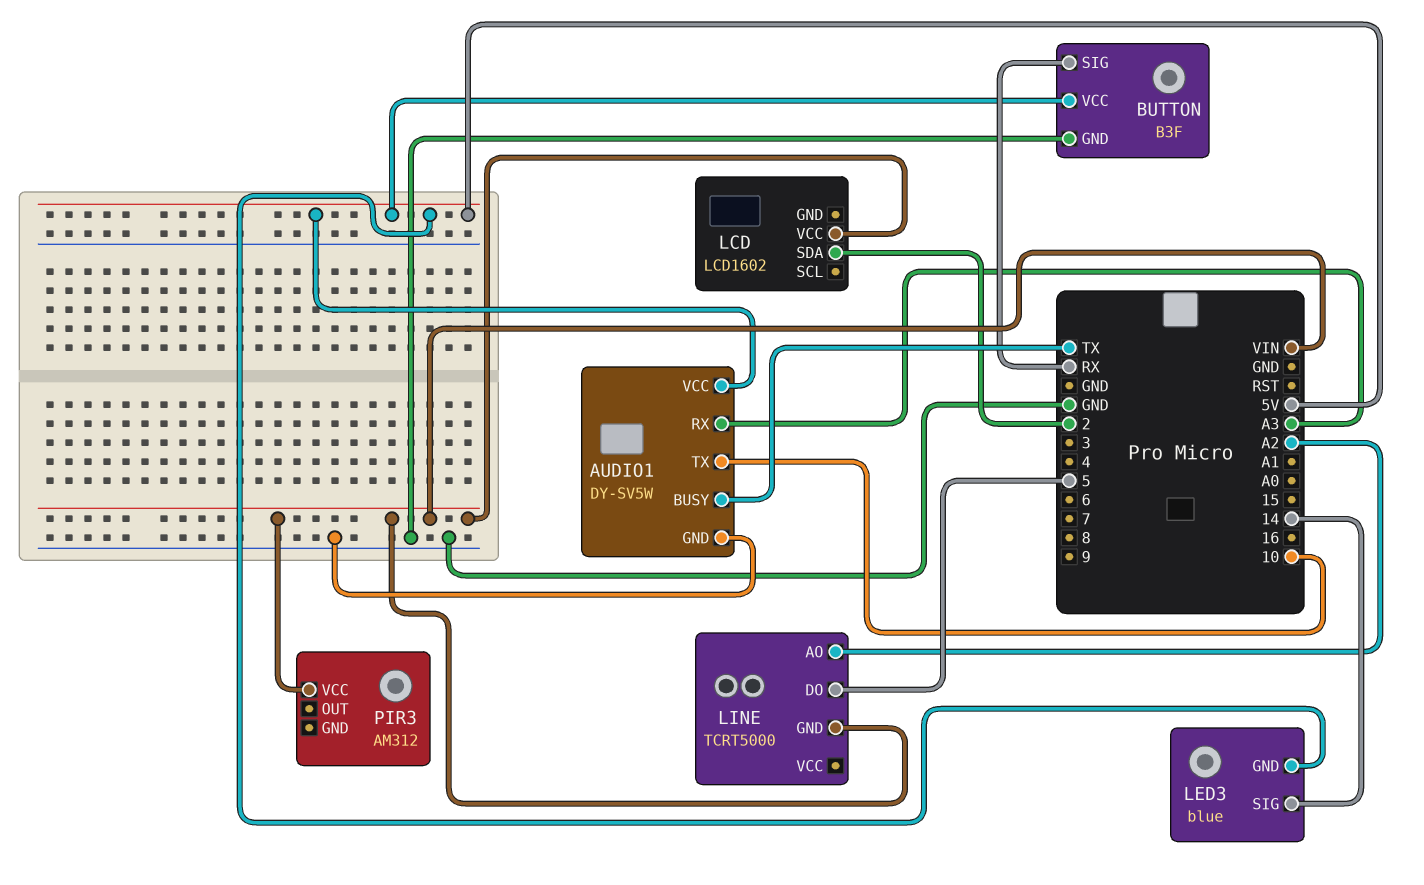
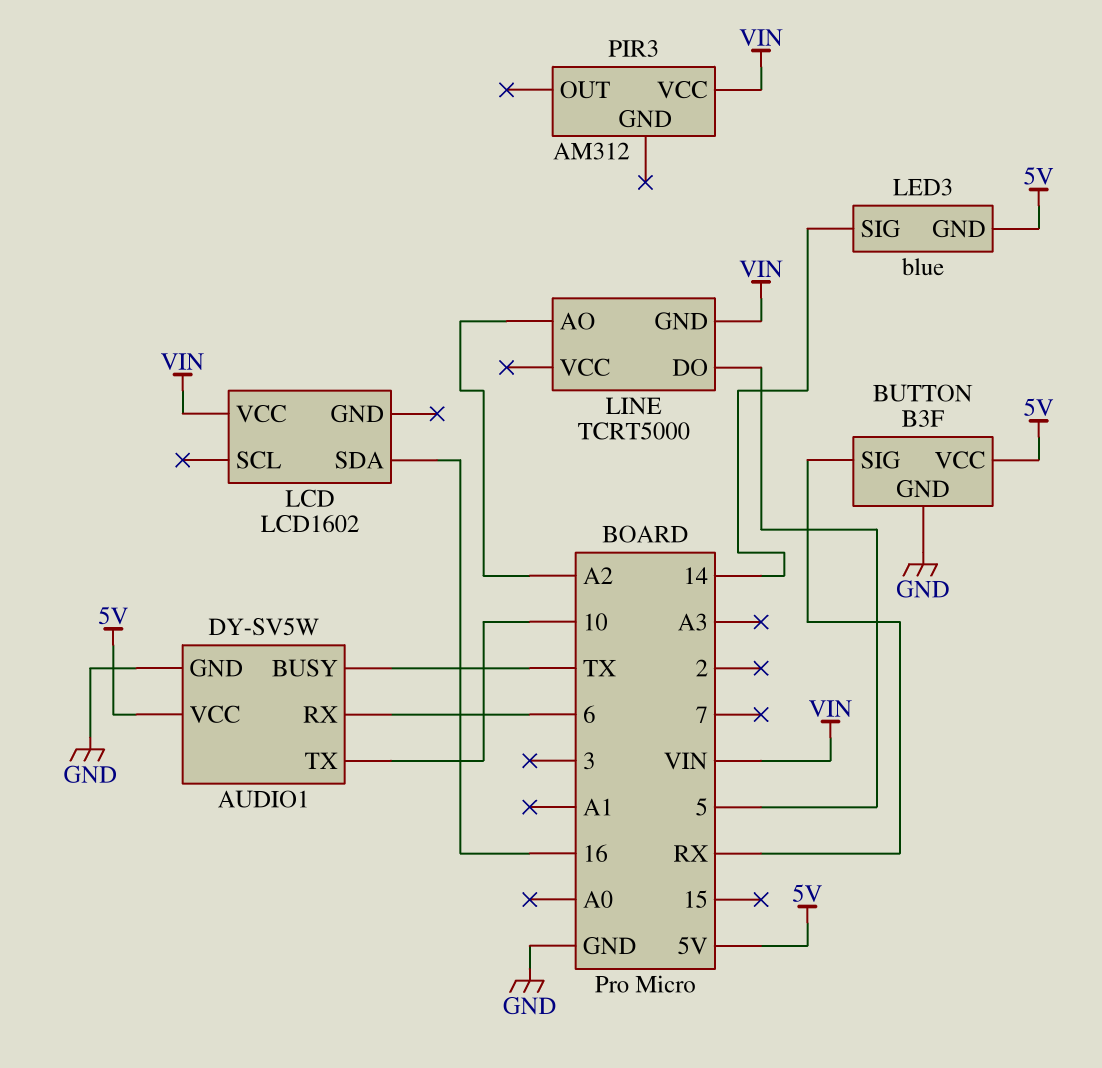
AUDIO1 pin RX: A3 -> 6
LCD pin SDA: 2 -> 16

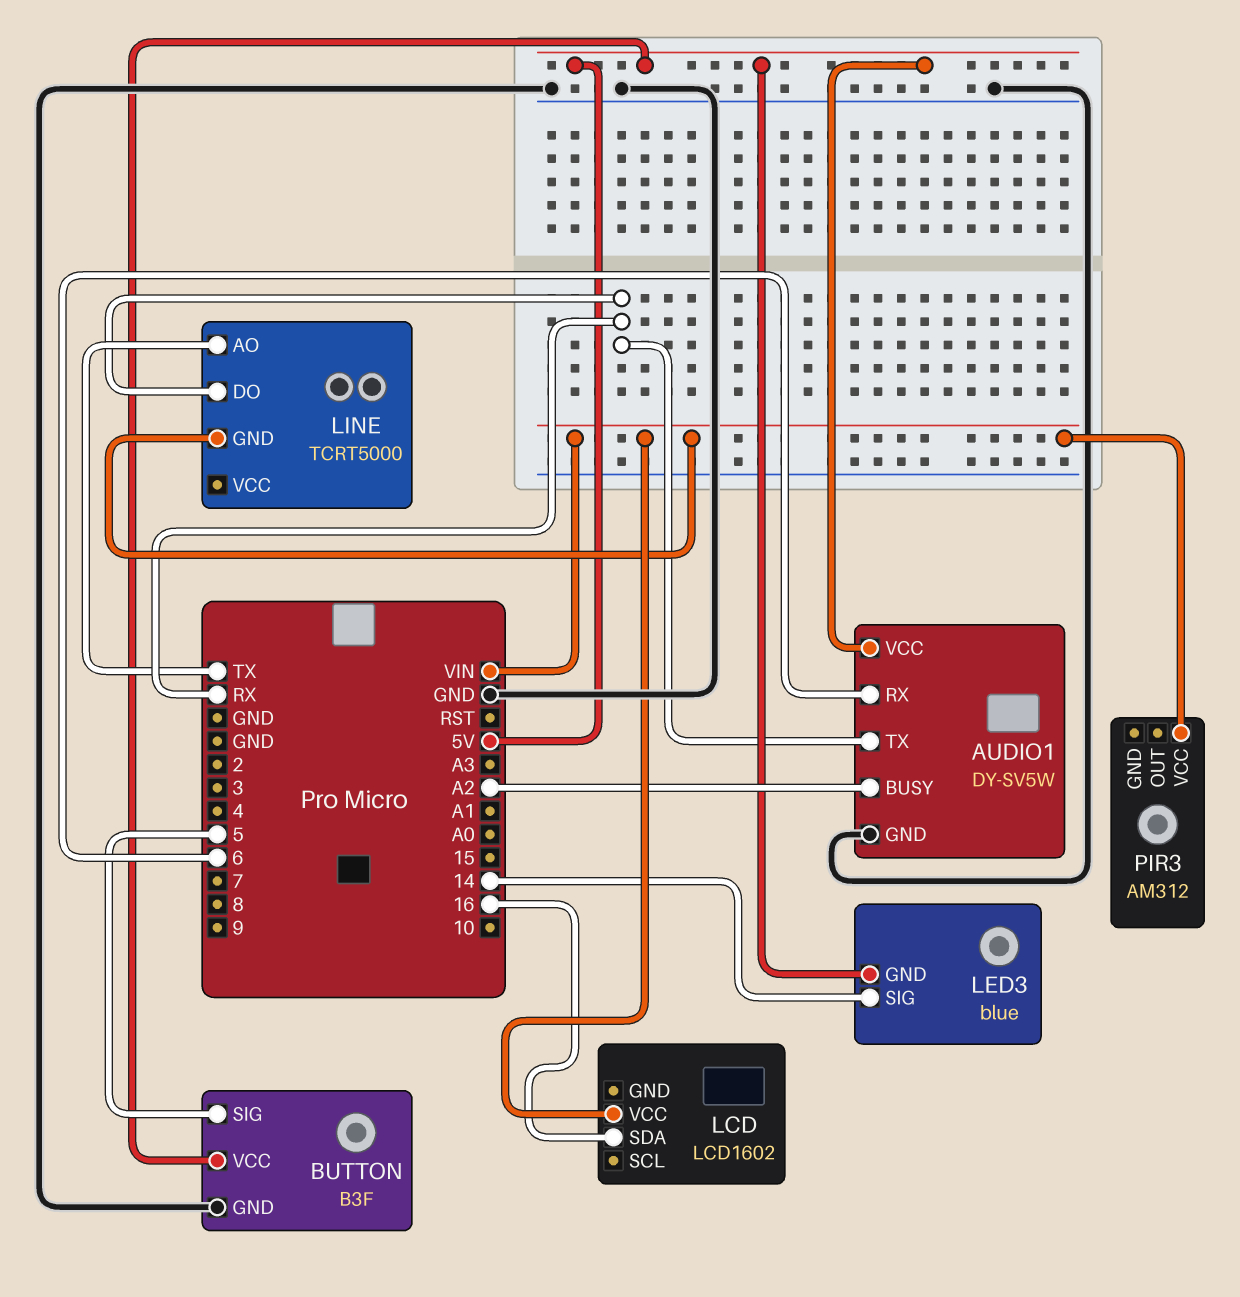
AUDIO1 pin BUSY: TX -> A2
AUDIO1 pin TX: 10 -> RX
BUTTON pin SIG: RX -> 5
LINE pin AO: A2 -> TX
LINE pin DO: 5 -> RX

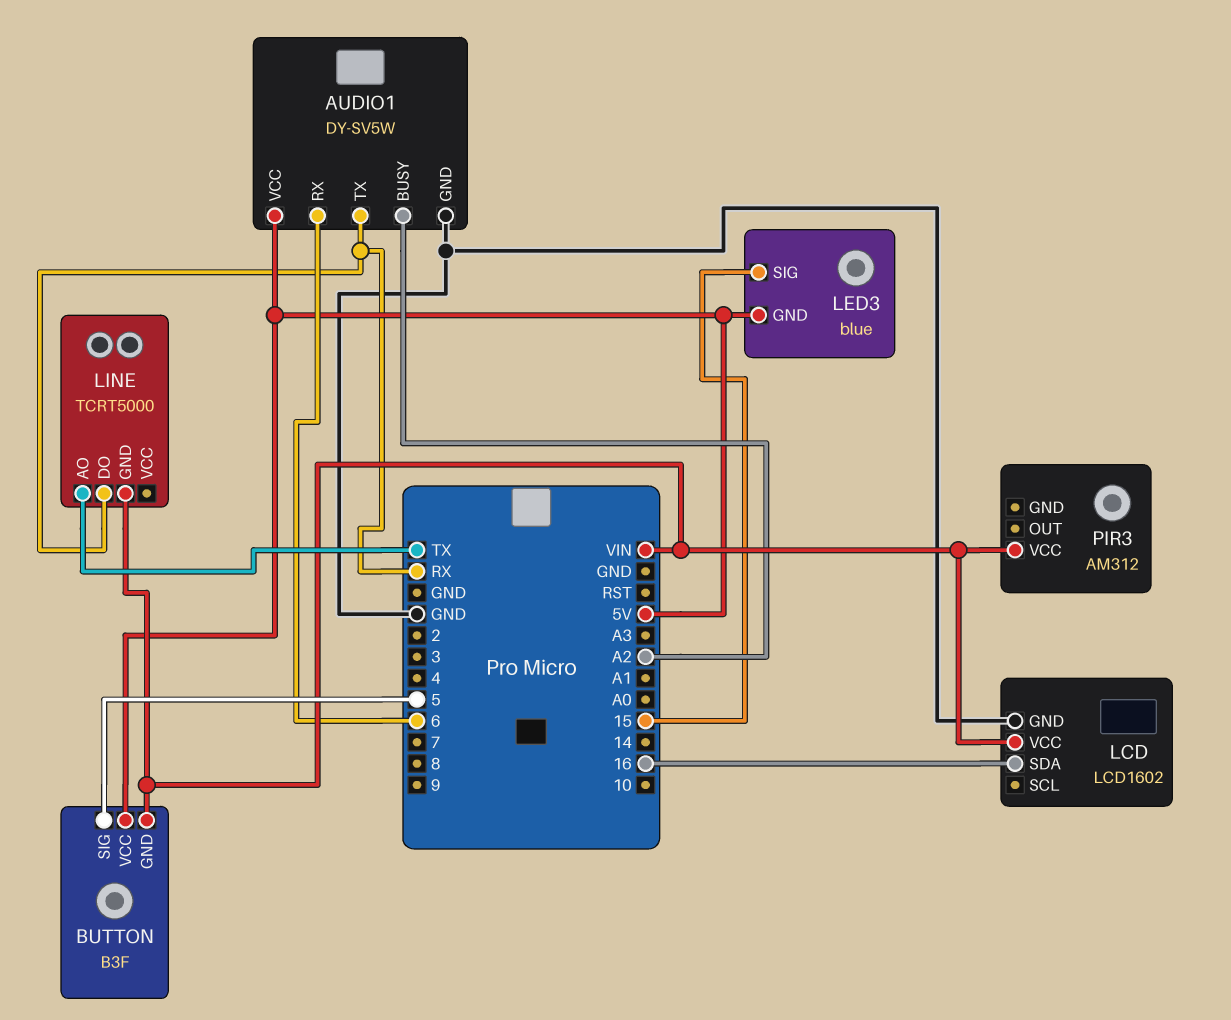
BUTTON pin GND: GND -> VIN
LCD pin GND: none -> GND
LED3 pin SIG: 14 -> 15

